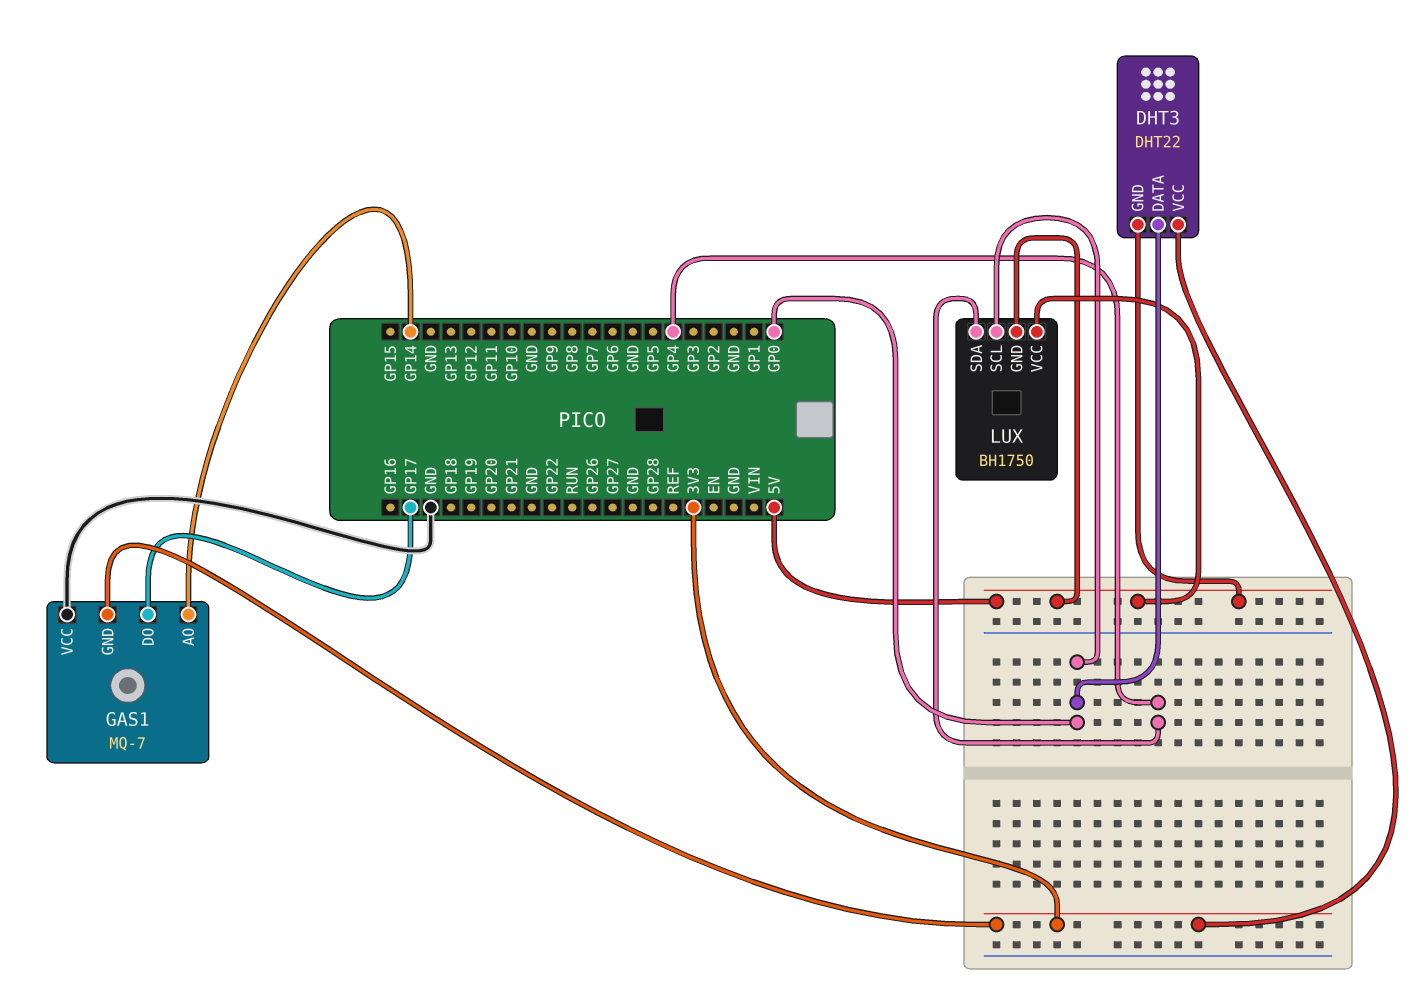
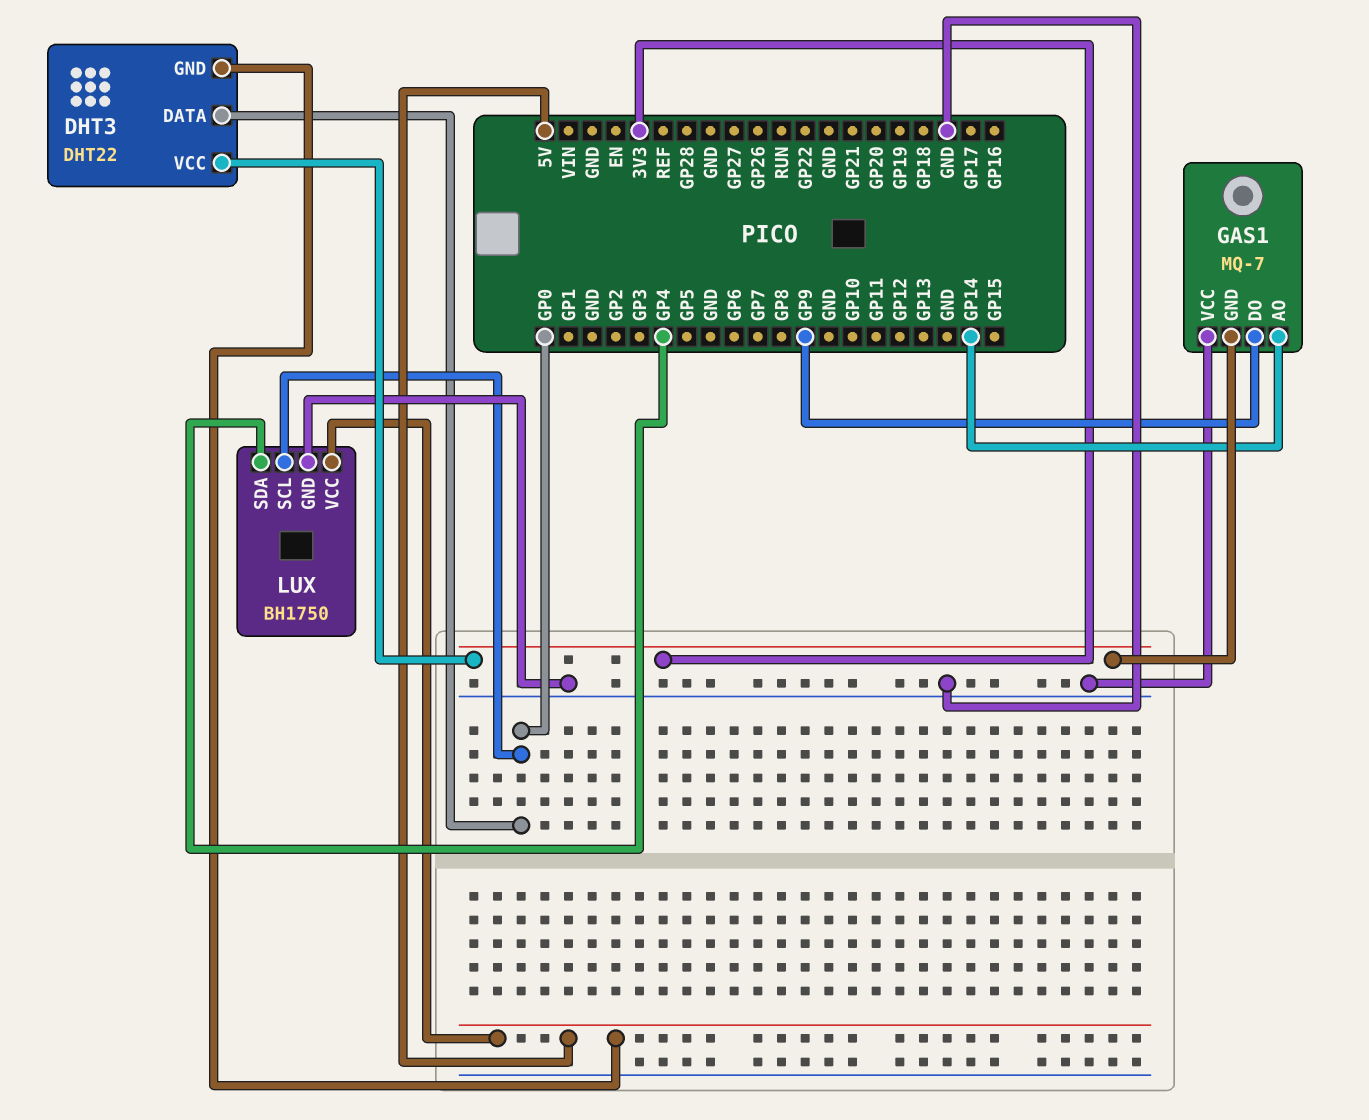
GAS1 pin DO: GP17 -> GP9
LUX pin GND: 5V -> GND

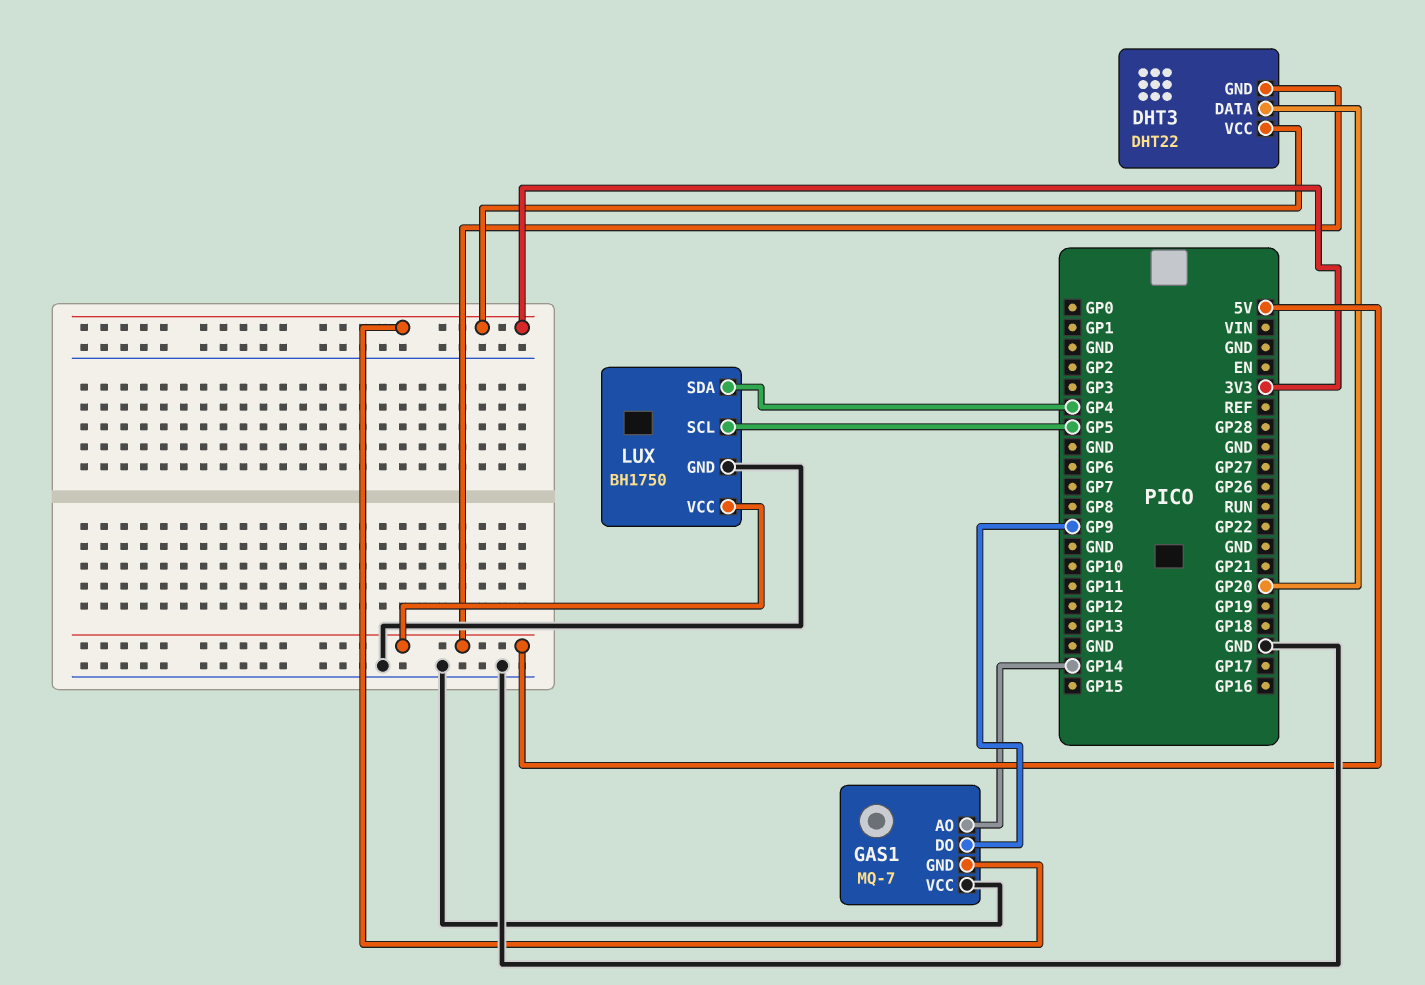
DHT3 pin DATA: GP0 -> GP20
LUX pin SCL: GP0 -> GP5

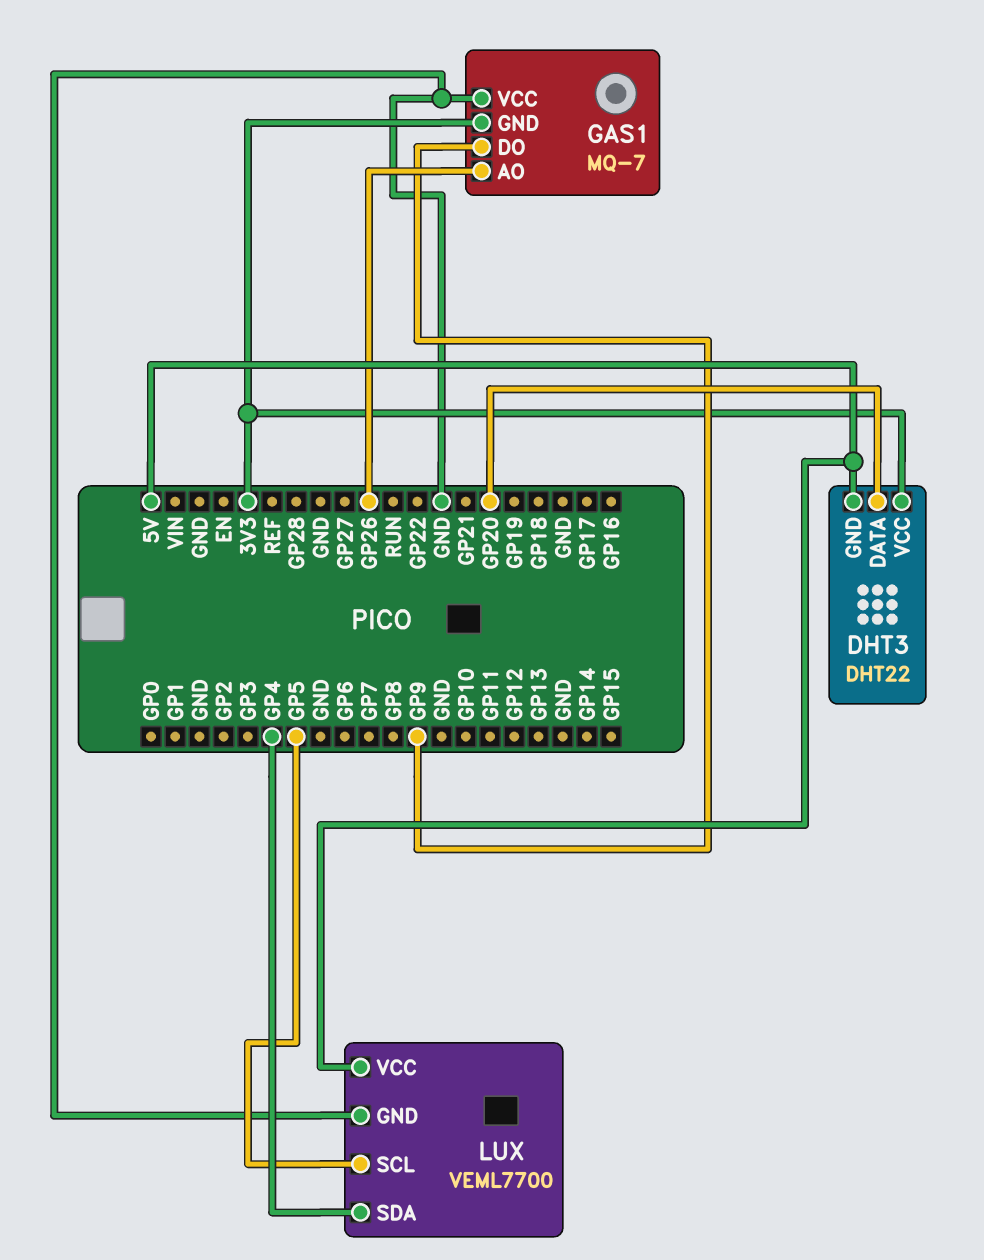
GAS1 pin AO: GP14 -> GP26
LUX: BH1750 -> VEML7700

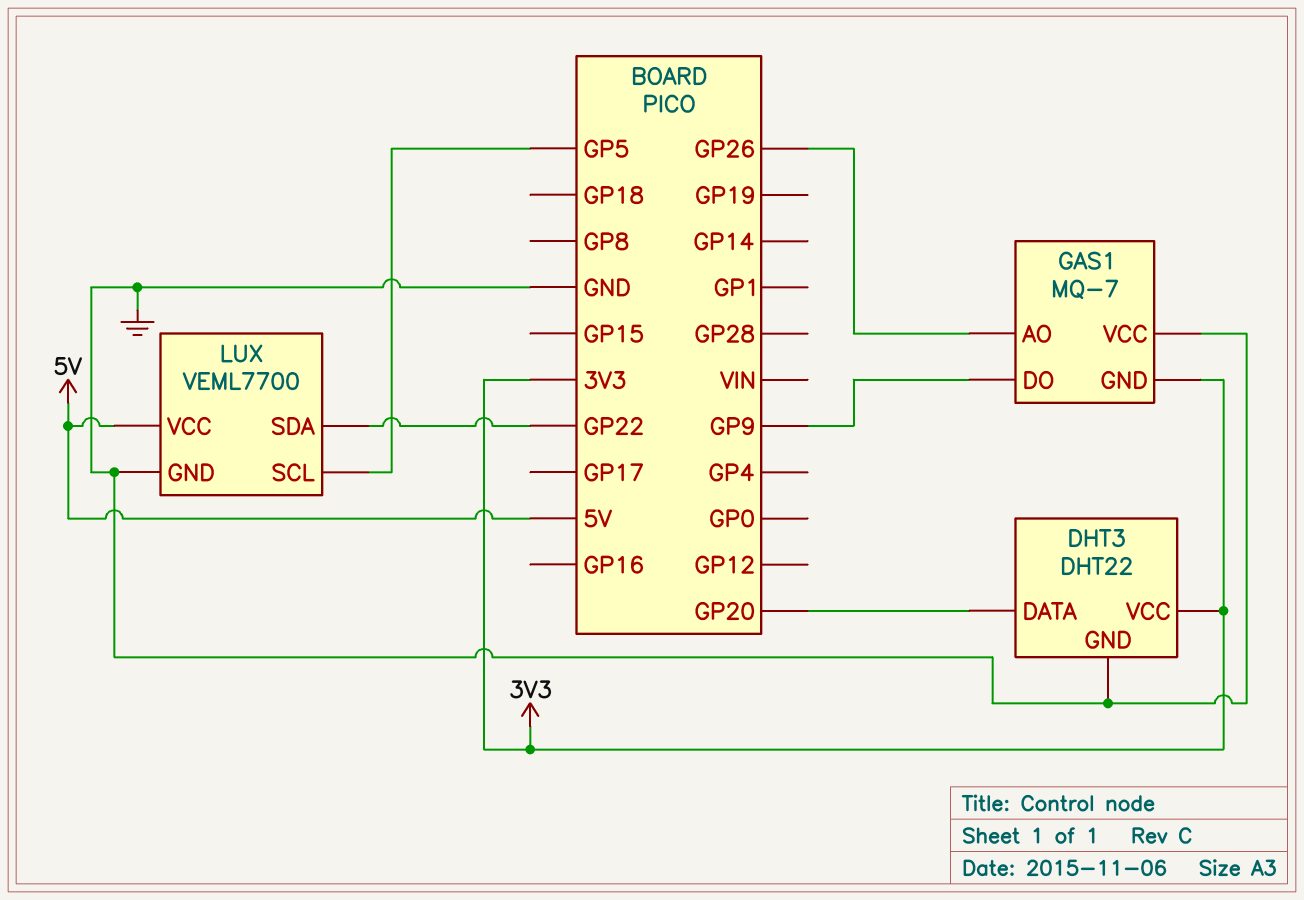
DHT3 pin GND: 5V -> GND
LUX pin SDA: GP4 -> GP22

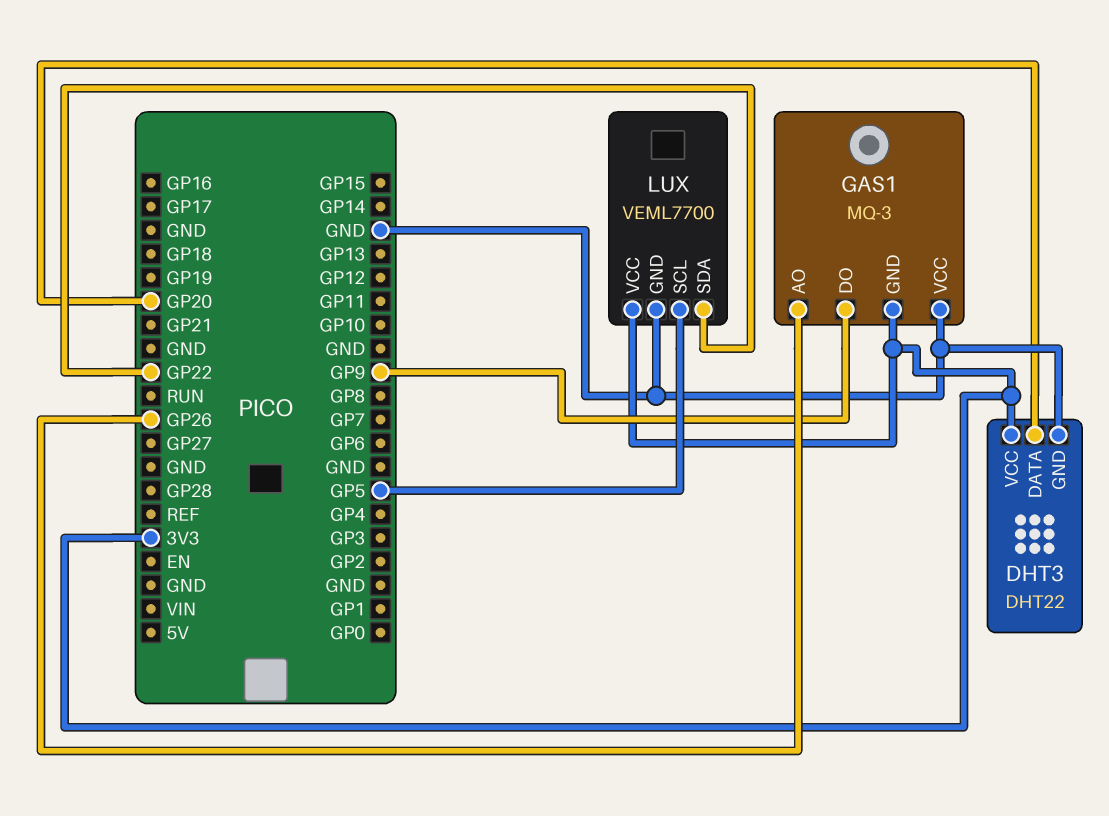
GAS1: MQ-7 -> MQ-3
LUX pin VCC: 5V -> 3V3

